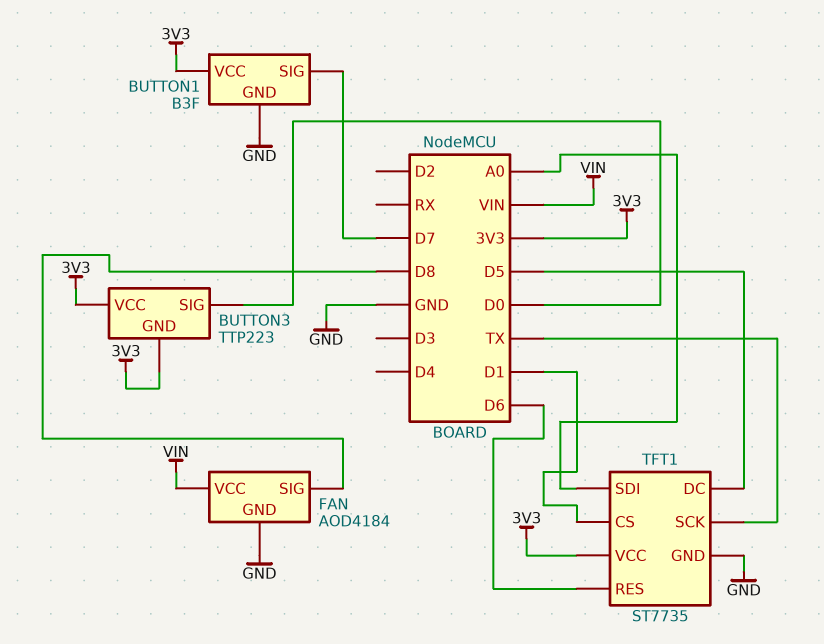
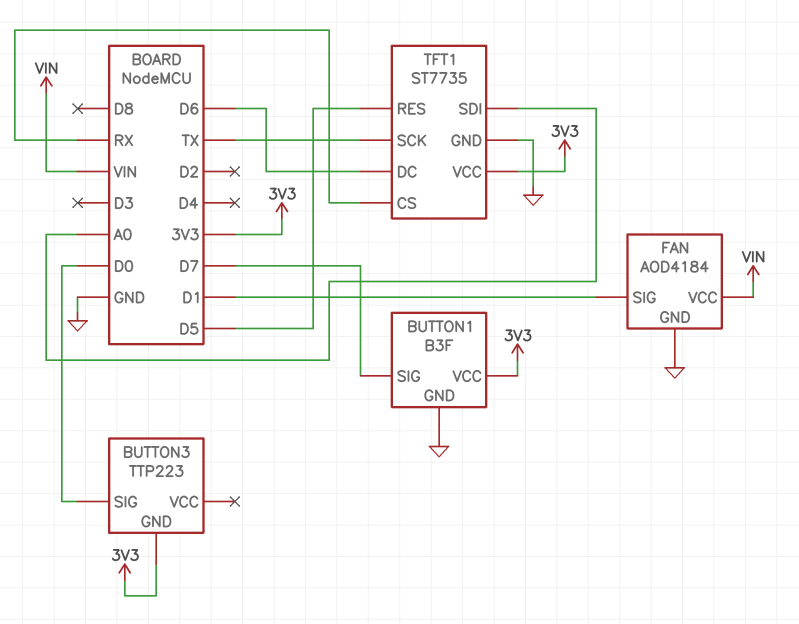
BUTTON3 pin VCC: 3V3 -> none
FAN pin SIG: D8 -> D1
TFT1 pin CS: D1 -> RX
TFT1 pin DC: D5 -> D6
TFT1 pin RES: D6 -> D5

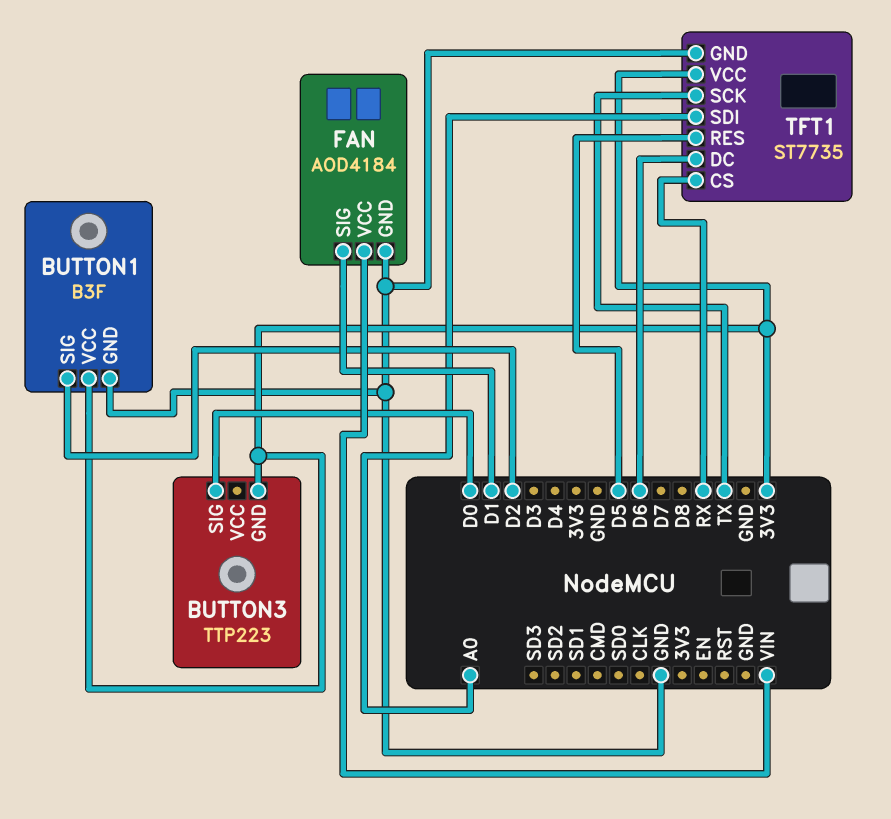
BUTTON1 pin SIG: D7 -> D2

